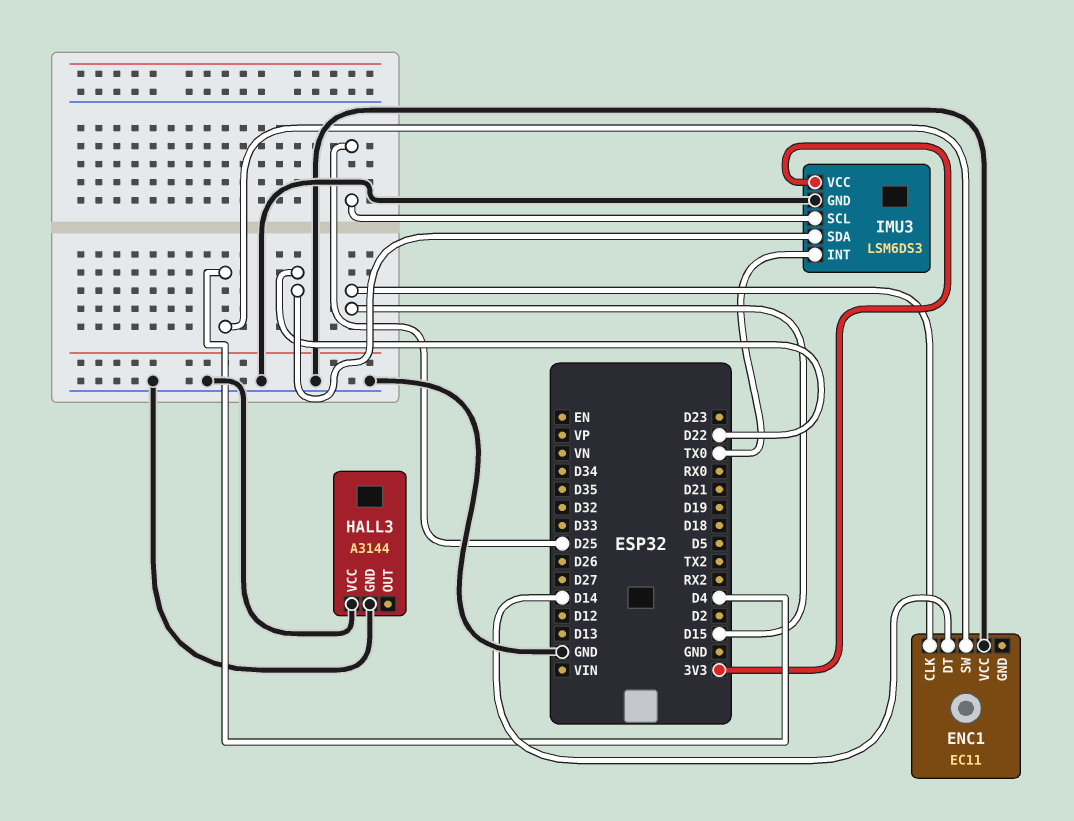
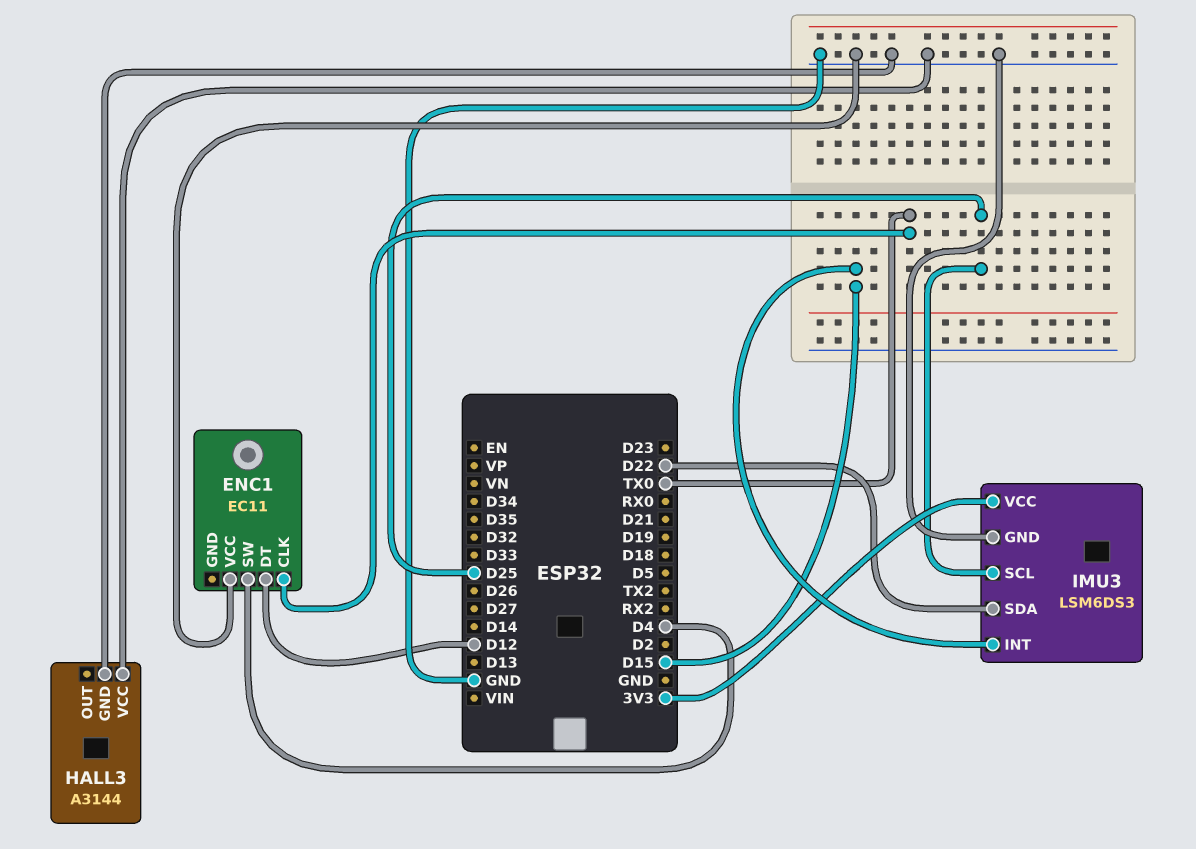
ENC1 pin CLK: D15 -> TX0
ENC1 pin DT: D14 -> D12
IMU3 pin INT: TX0 -> D15

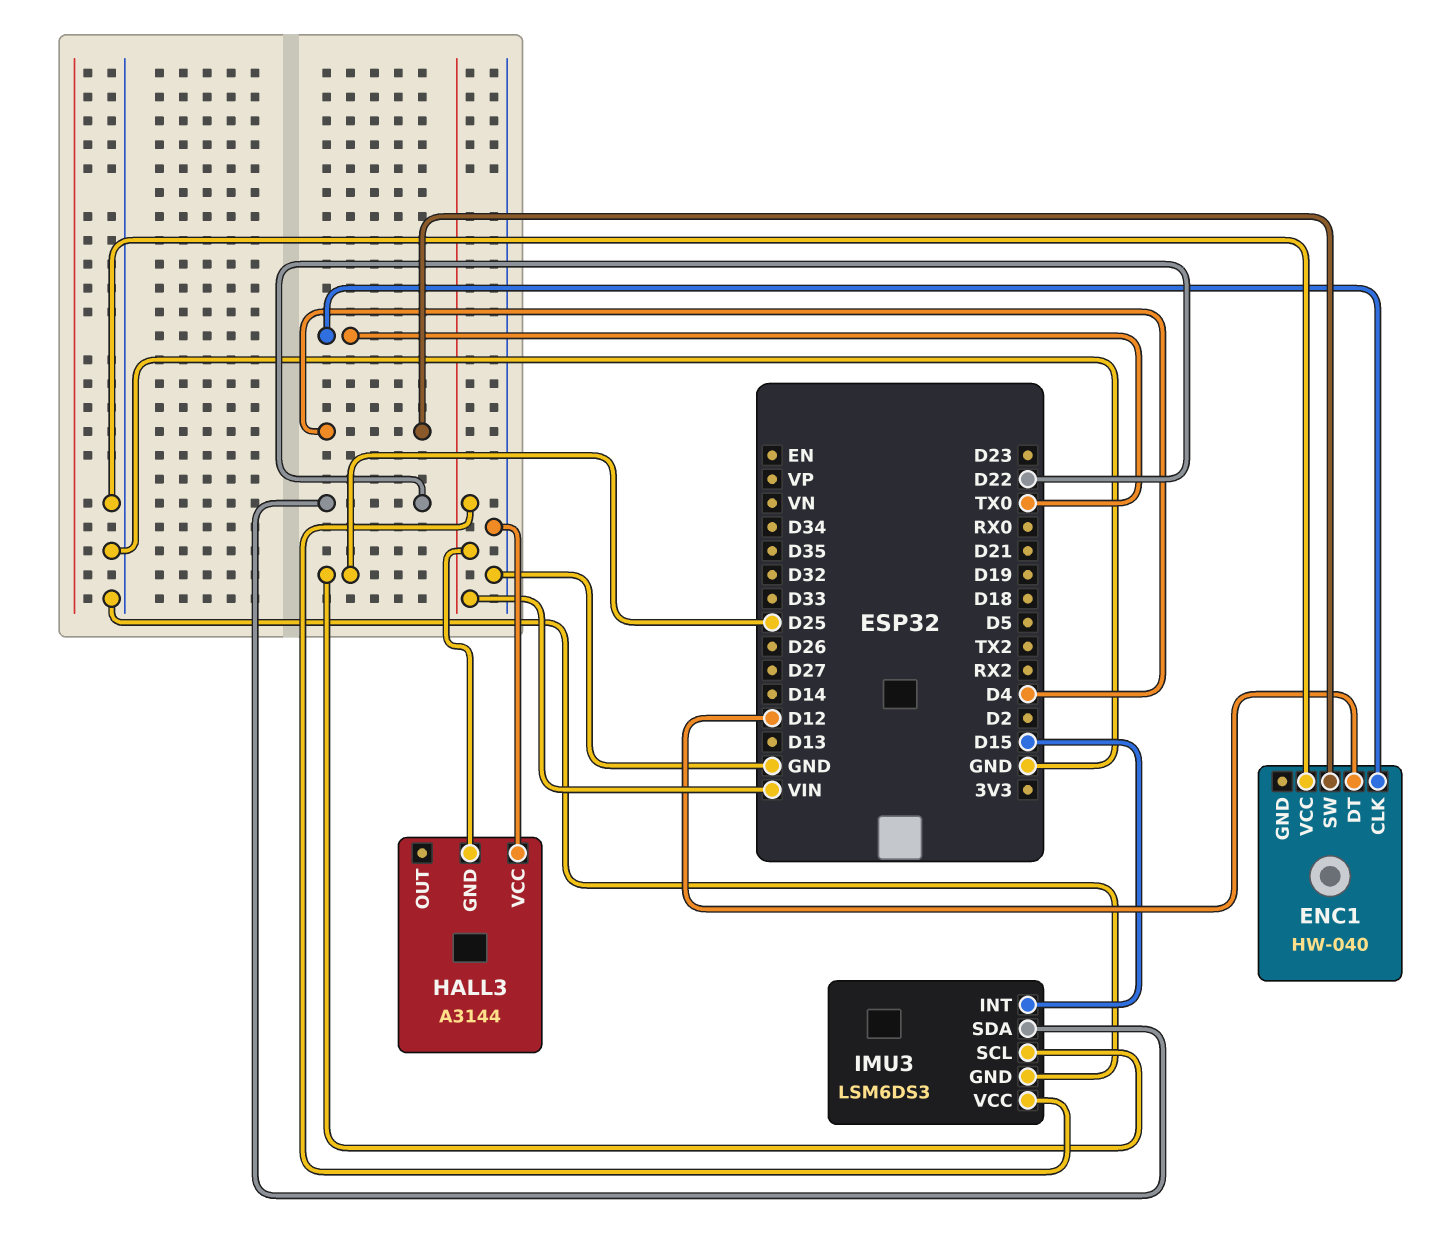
ENC1: EC11 -> HW-040
HALL3 pin GND: GND -> VIN
IMU3 pin VCC: 3V3 -> VIN

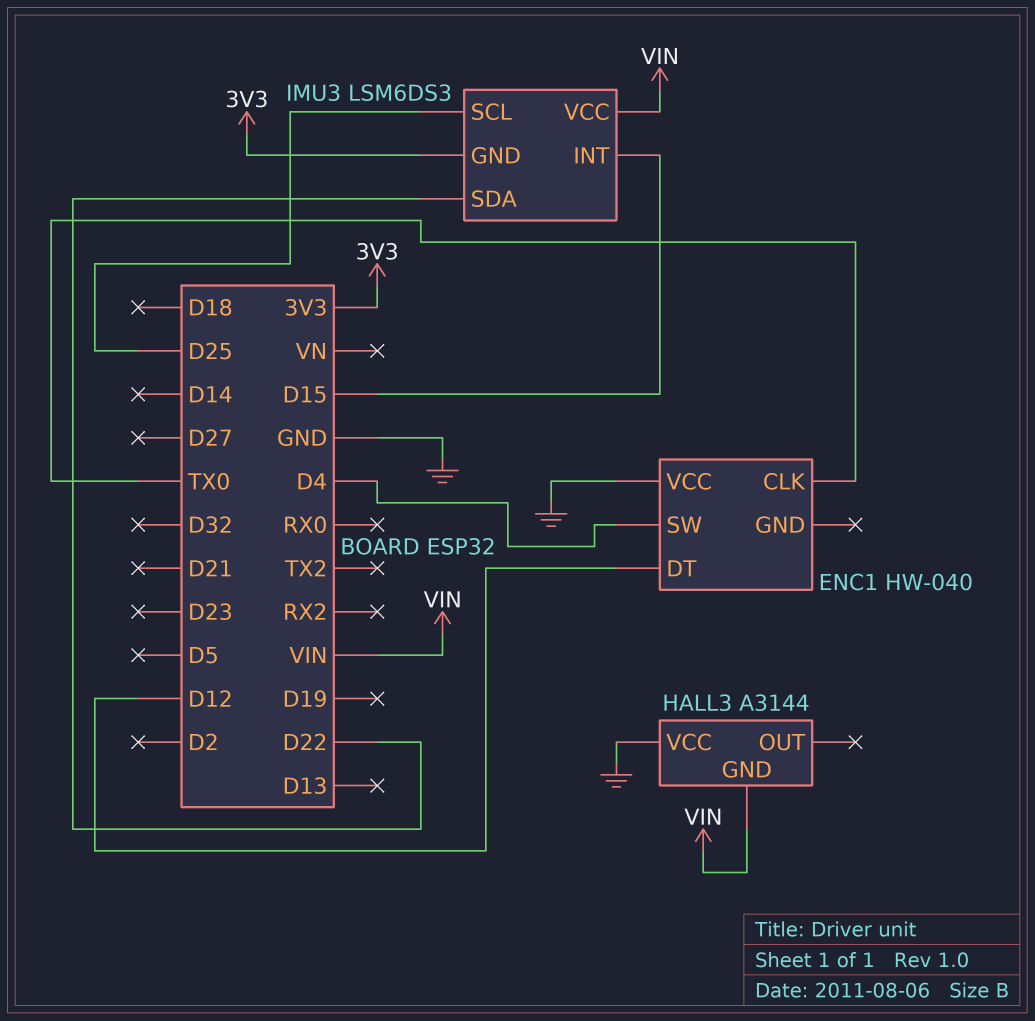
IMU3 pin GND: GND -> 3V3

